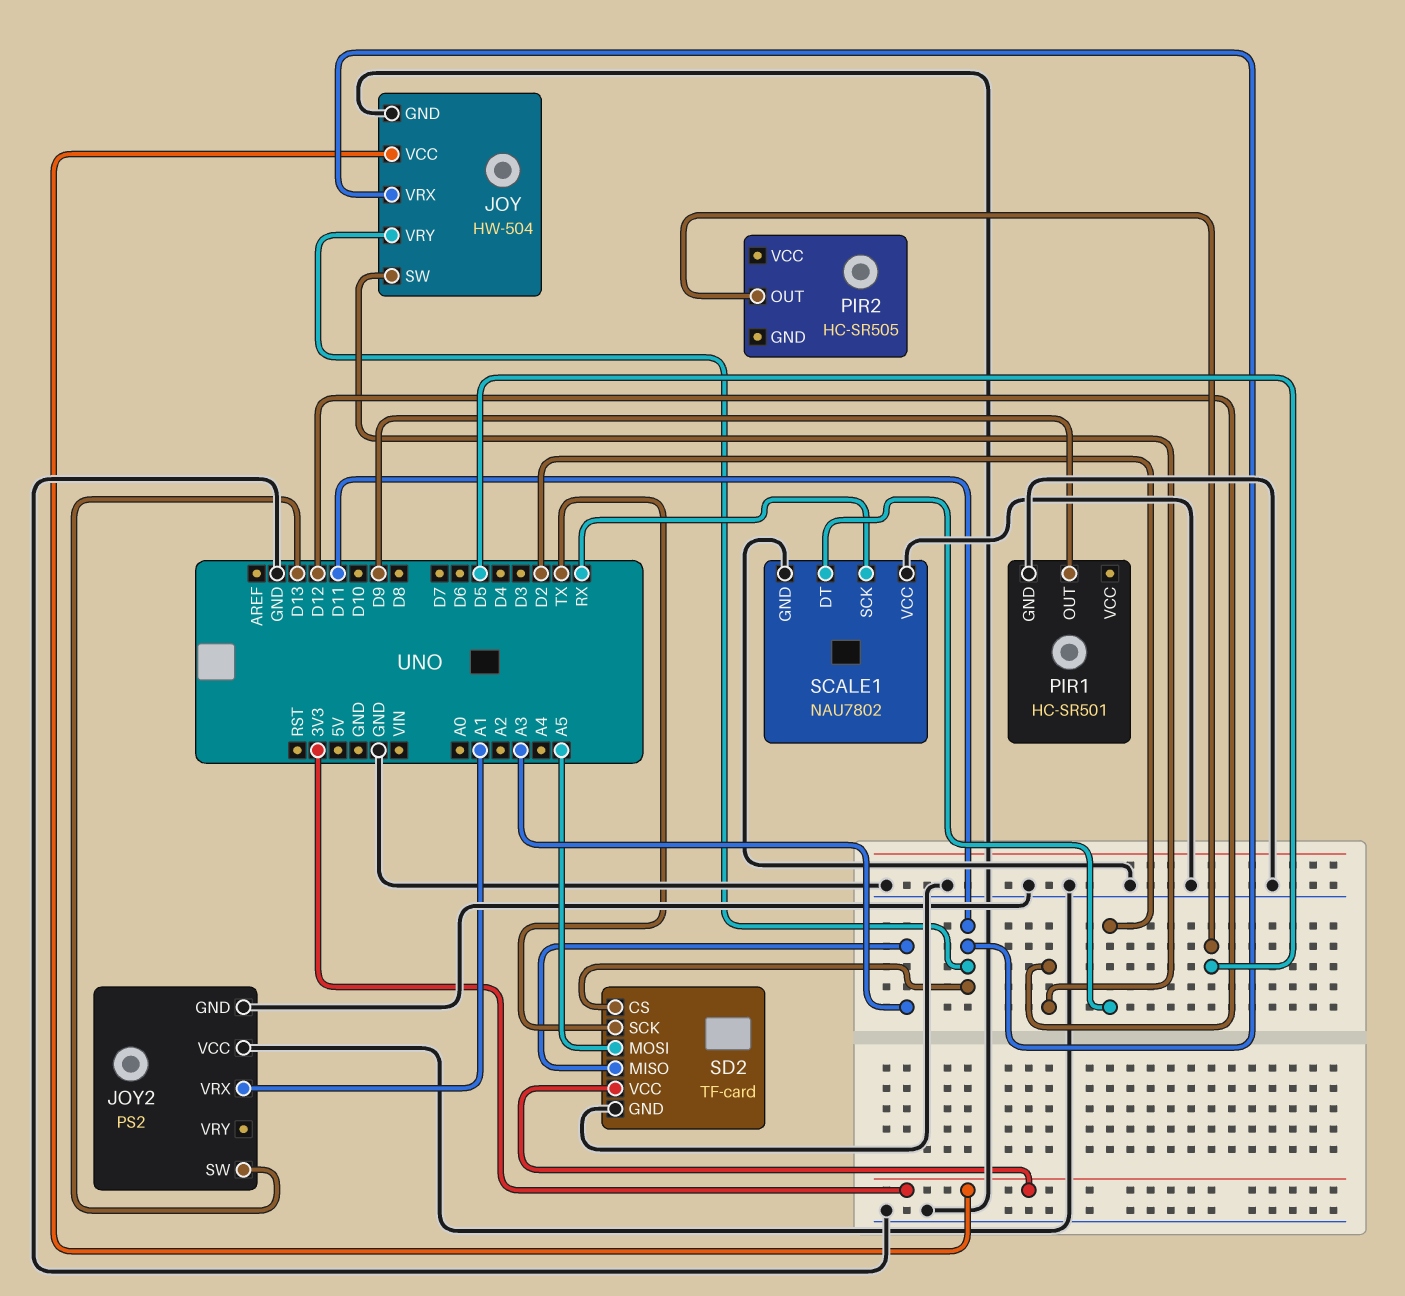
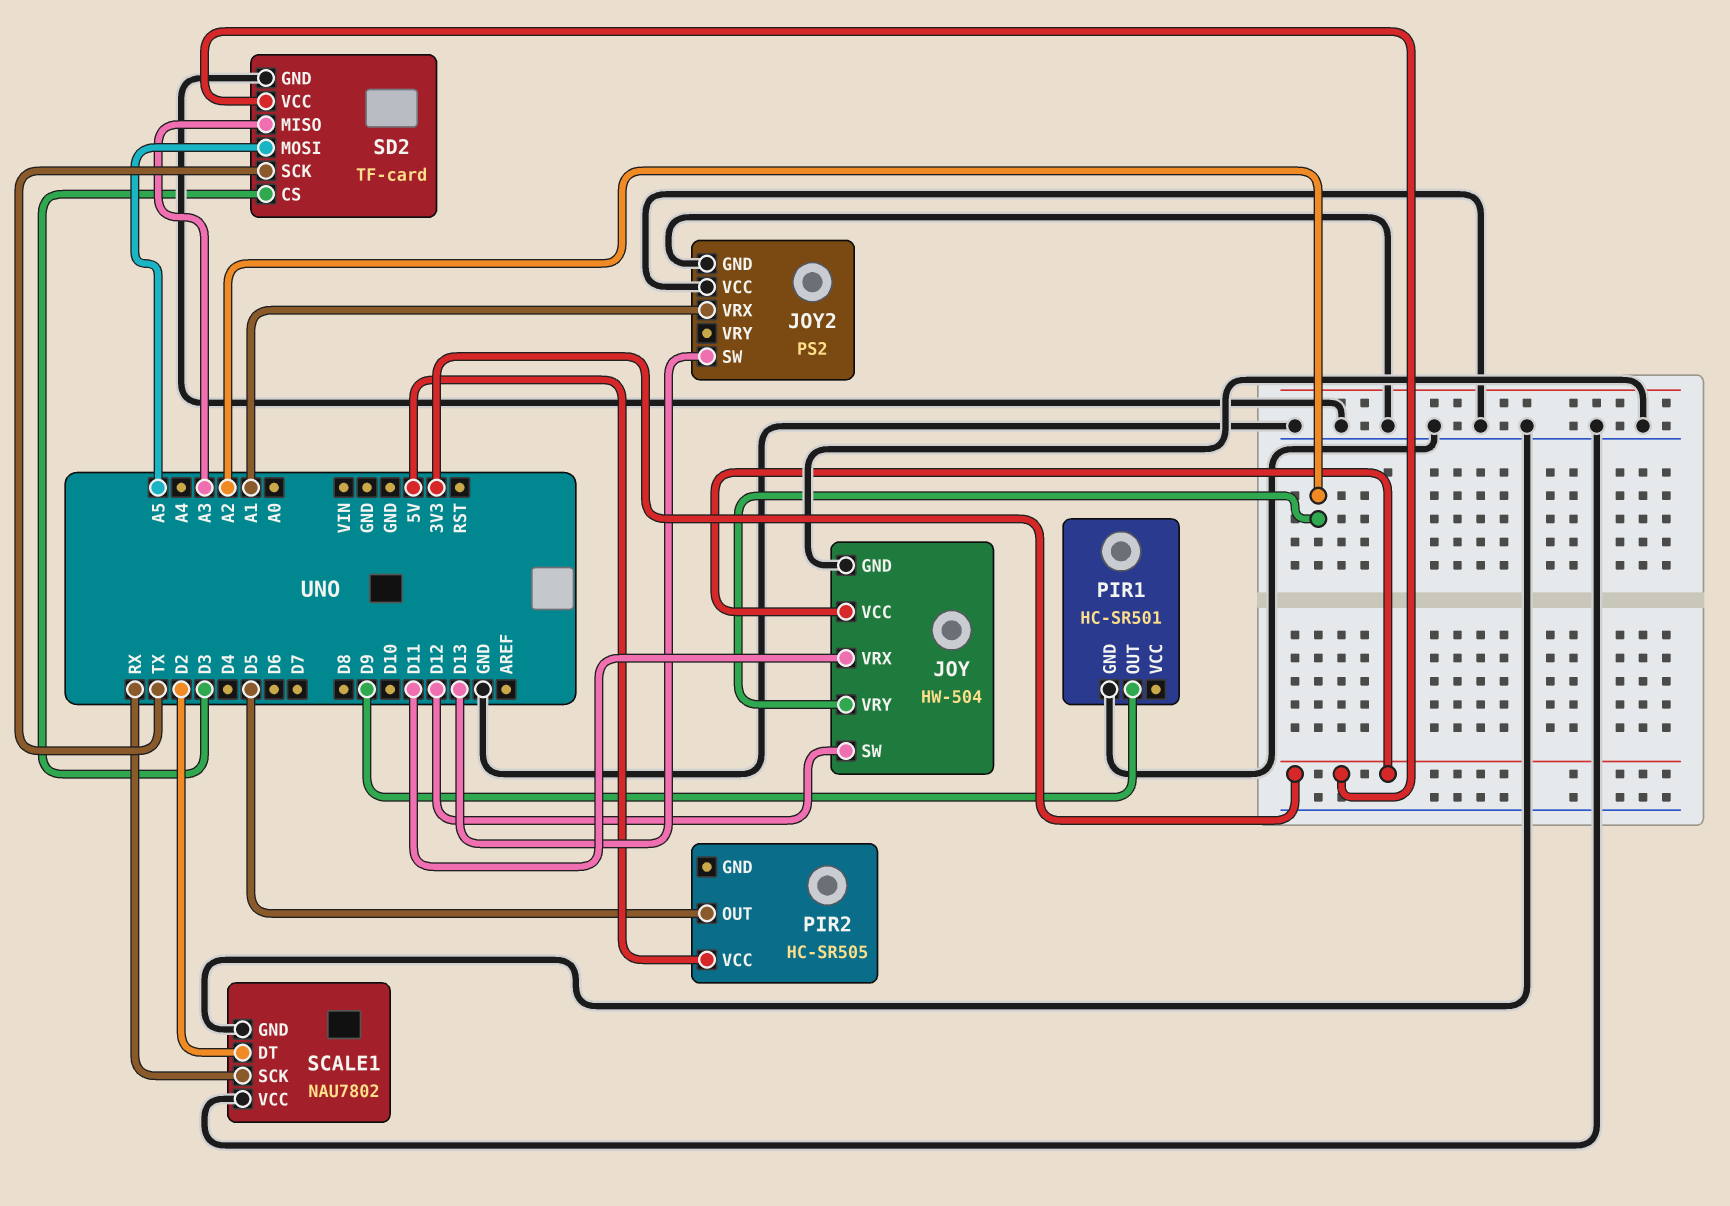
JOY pin VRY: D11 -> A2
PIR2 pin VCC: none -> 5V
SD2 pin CS: D11 -> D3

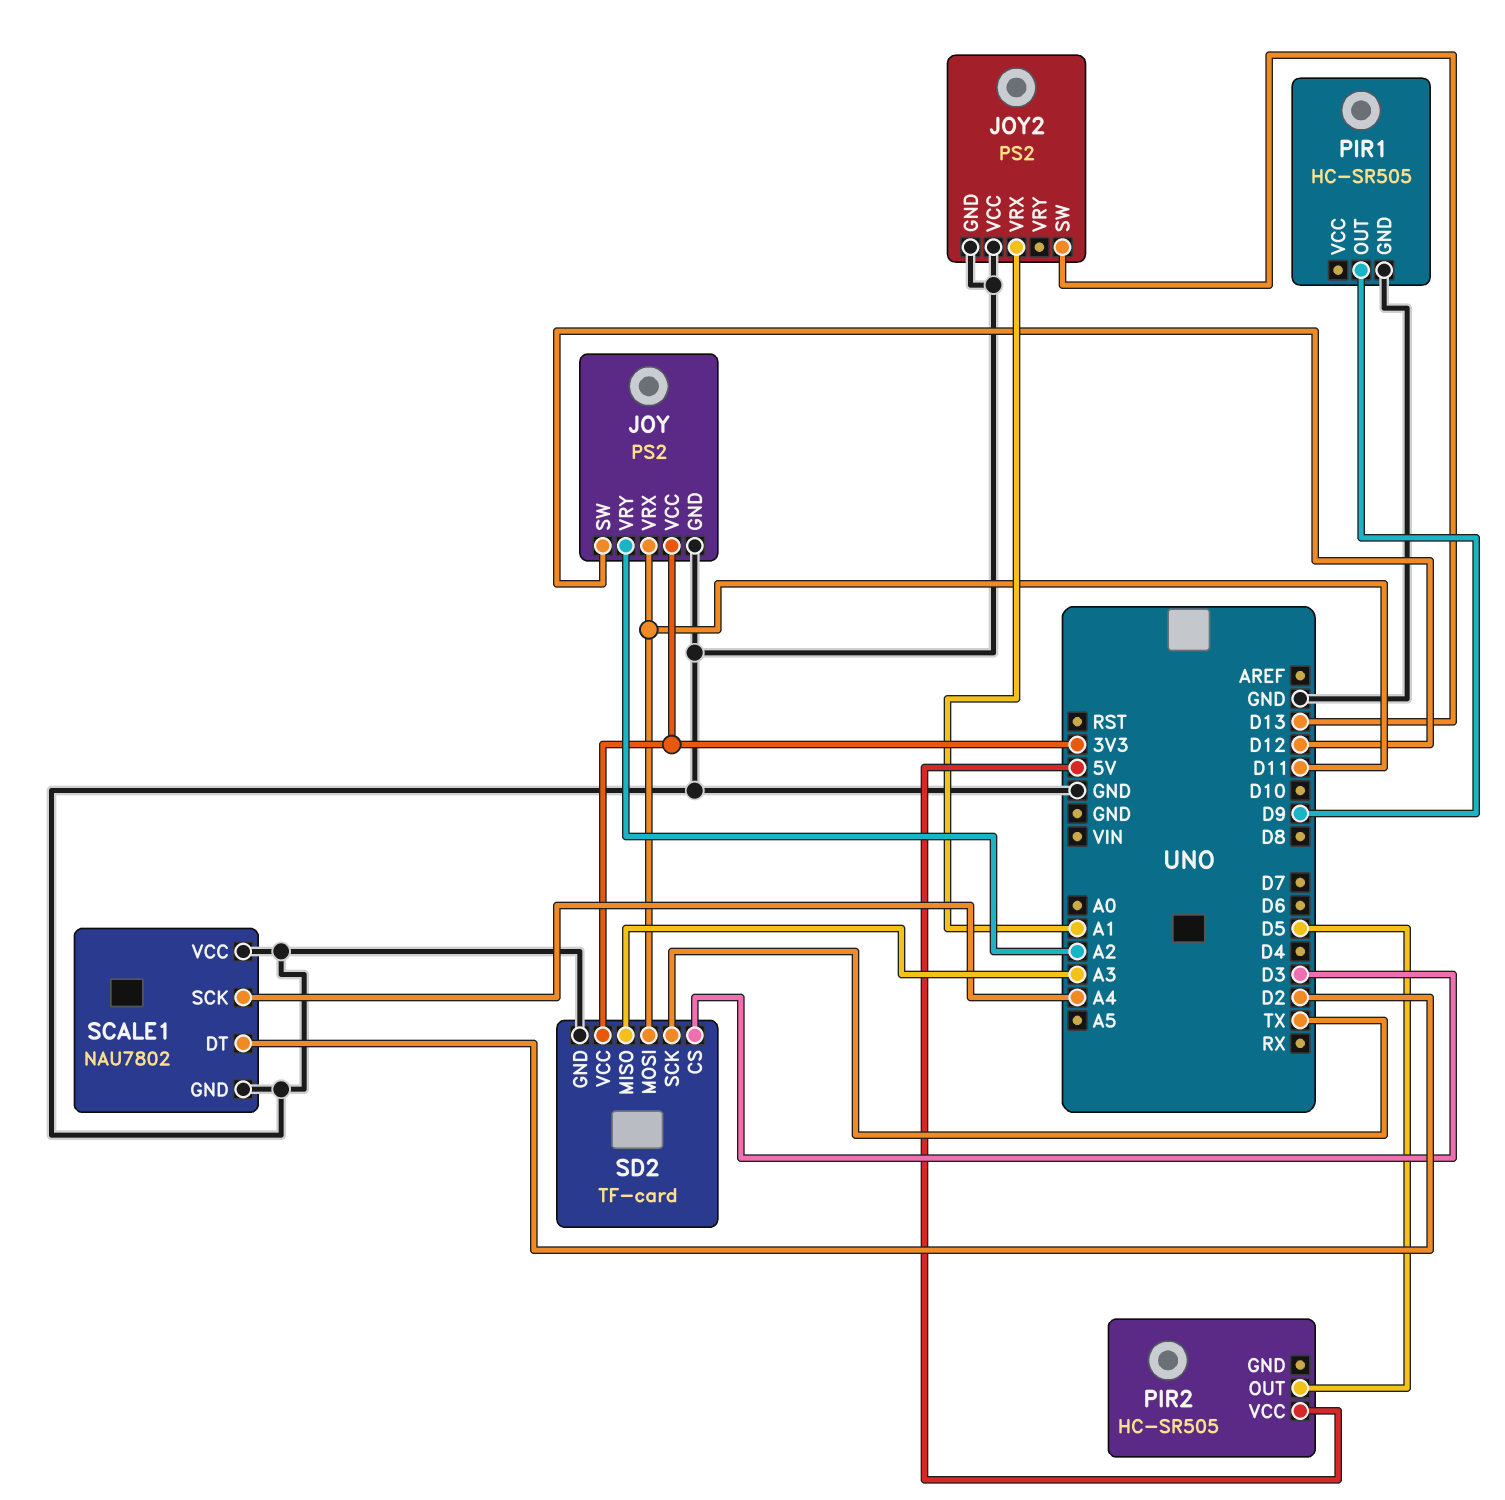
JOY: HW-504 -> PS2
PIR1: HC-SR501 -> HC-SR505
SCALE1 pin SCK: RX -> A4
SD2 pin MOSI: A5 -> D11

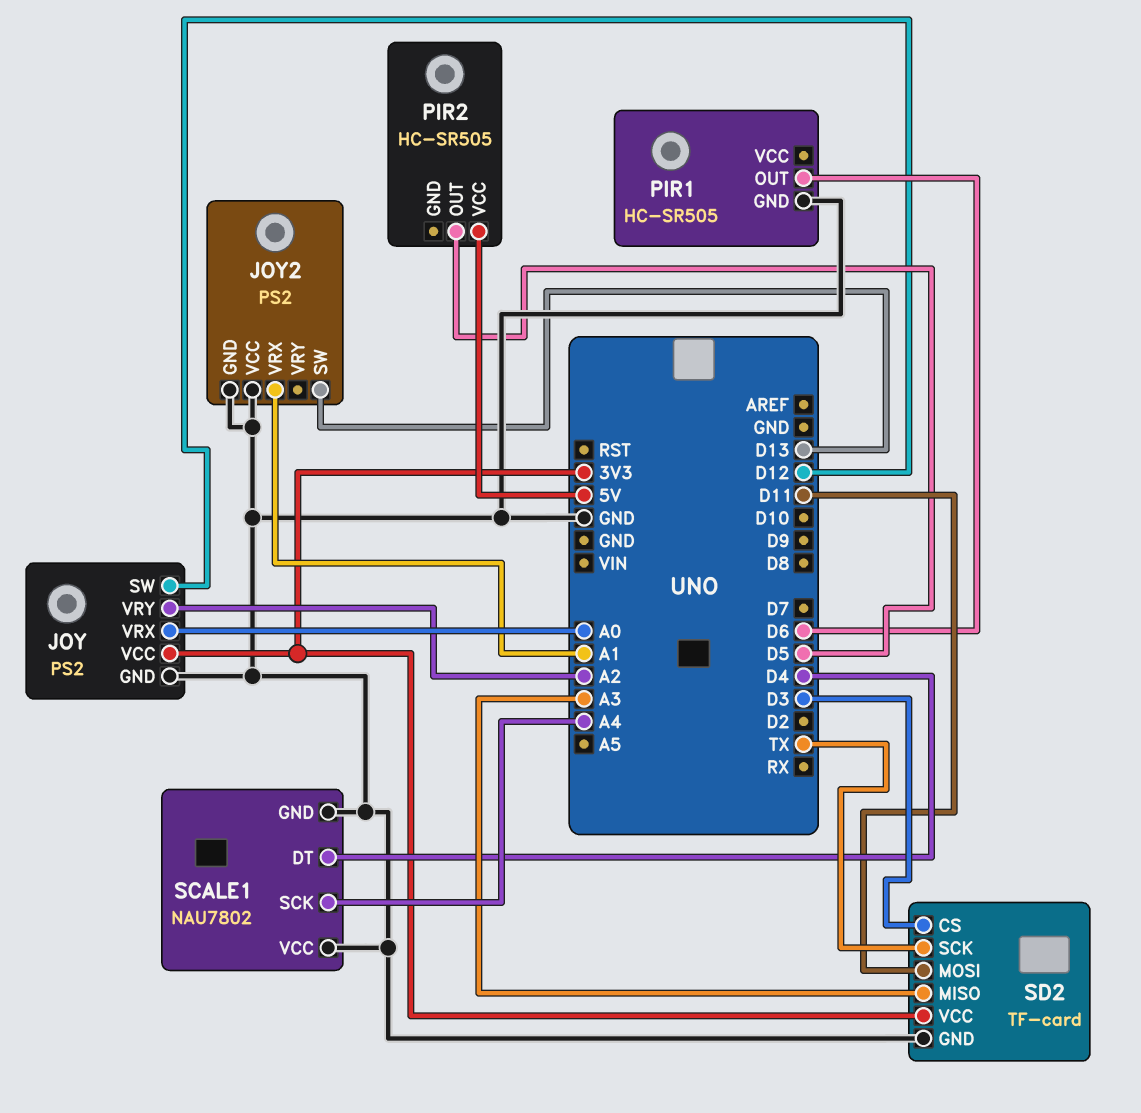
JOY pin VRX: D11 -> A0
PIR1 pin OUT: D9 -> D6
SCALE1 pin DT: D2 -> D4

